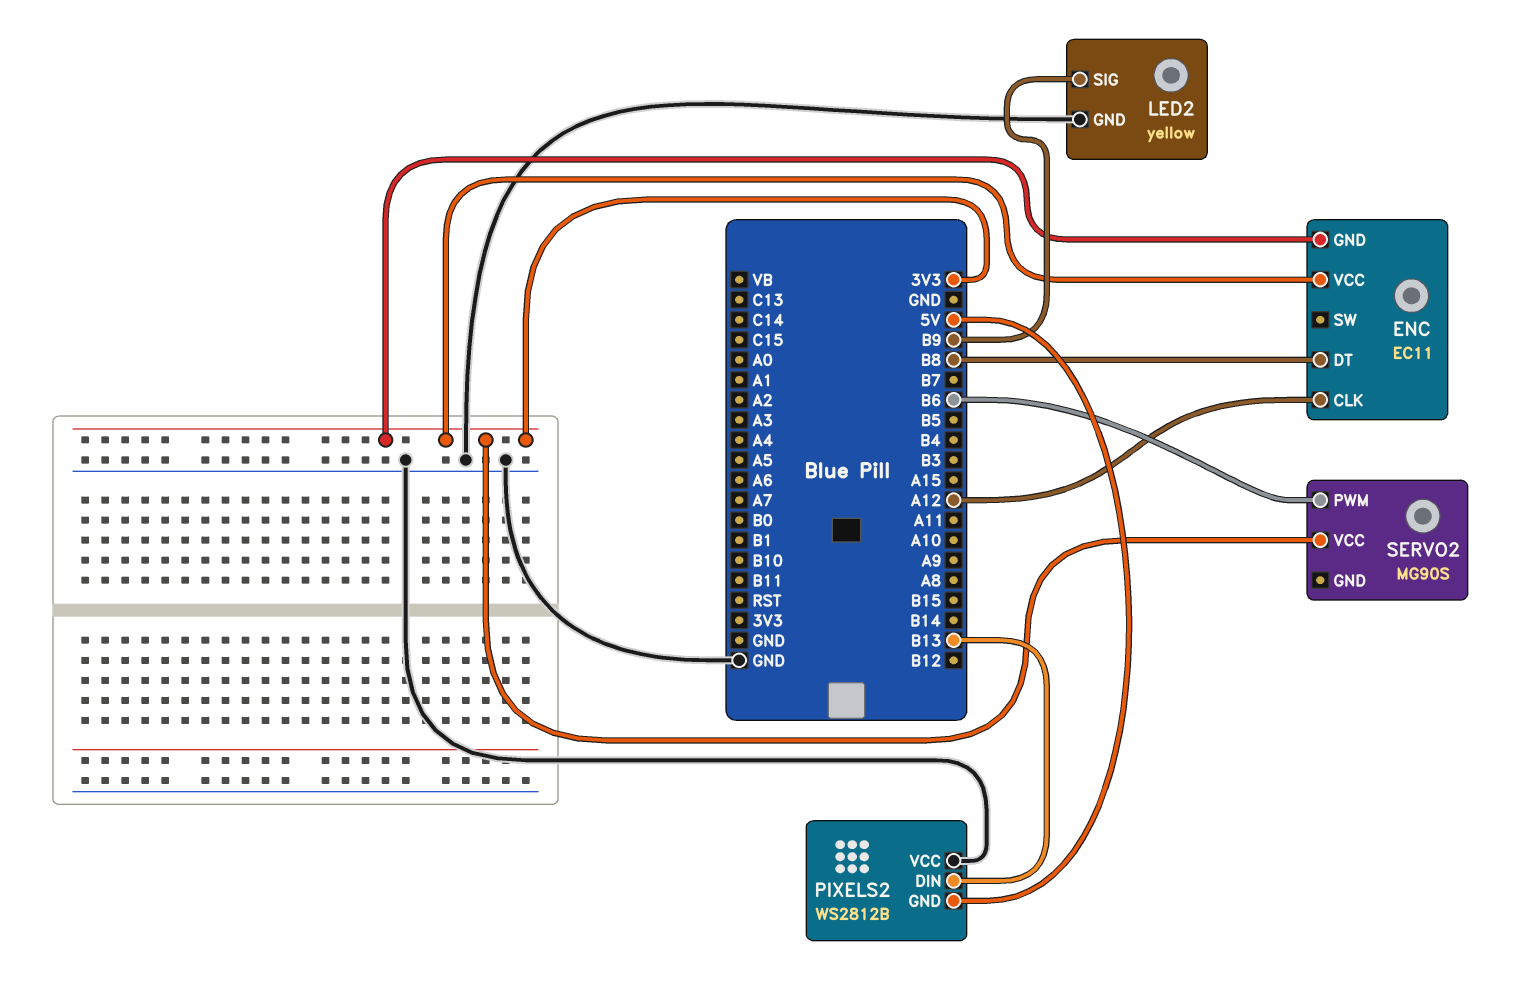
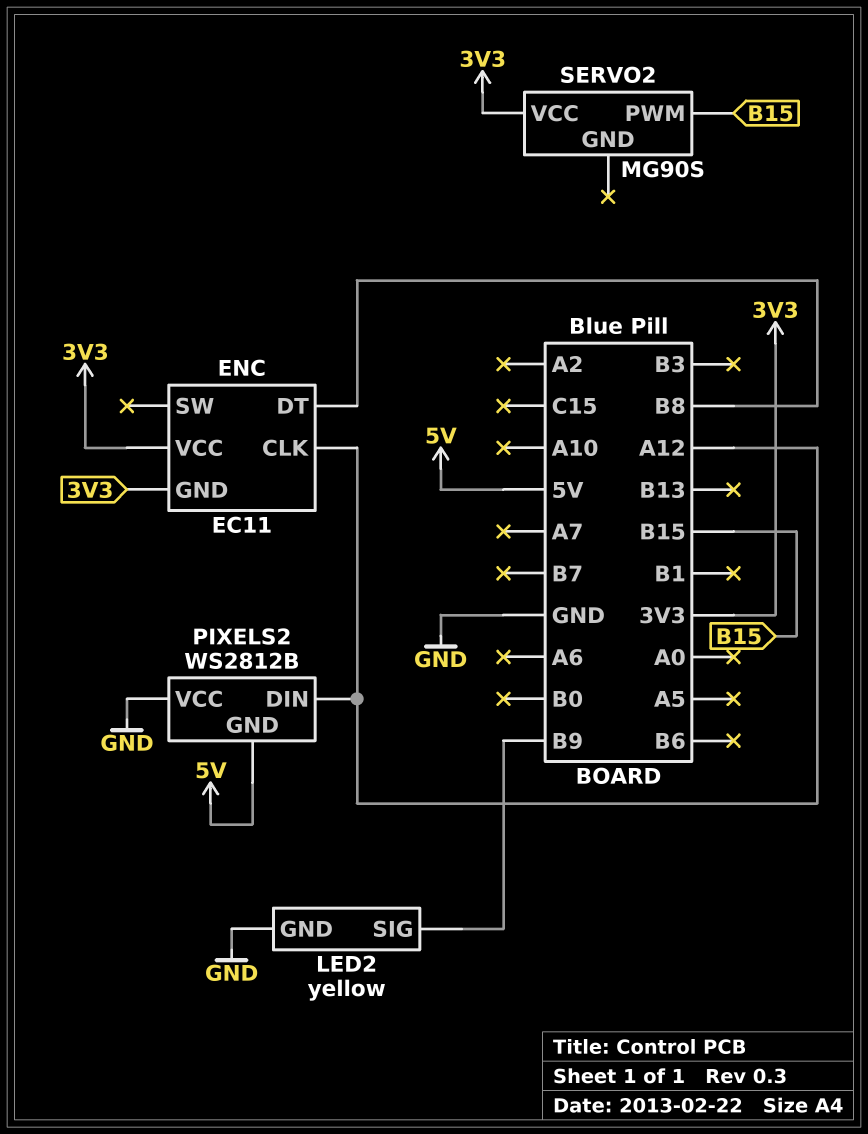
PIXELS2 pin DIN: B13 -> A12
SERVO2 pin PWM: B6 -> B15

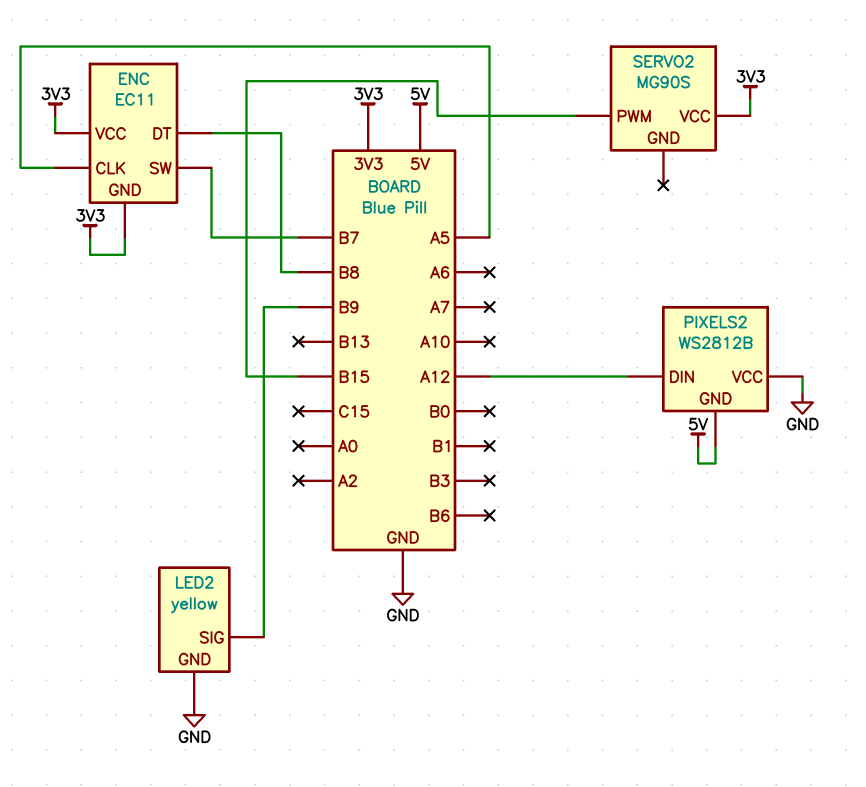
ENC pin CLK: A12 -> A5
ENC pin SW: none -> B7

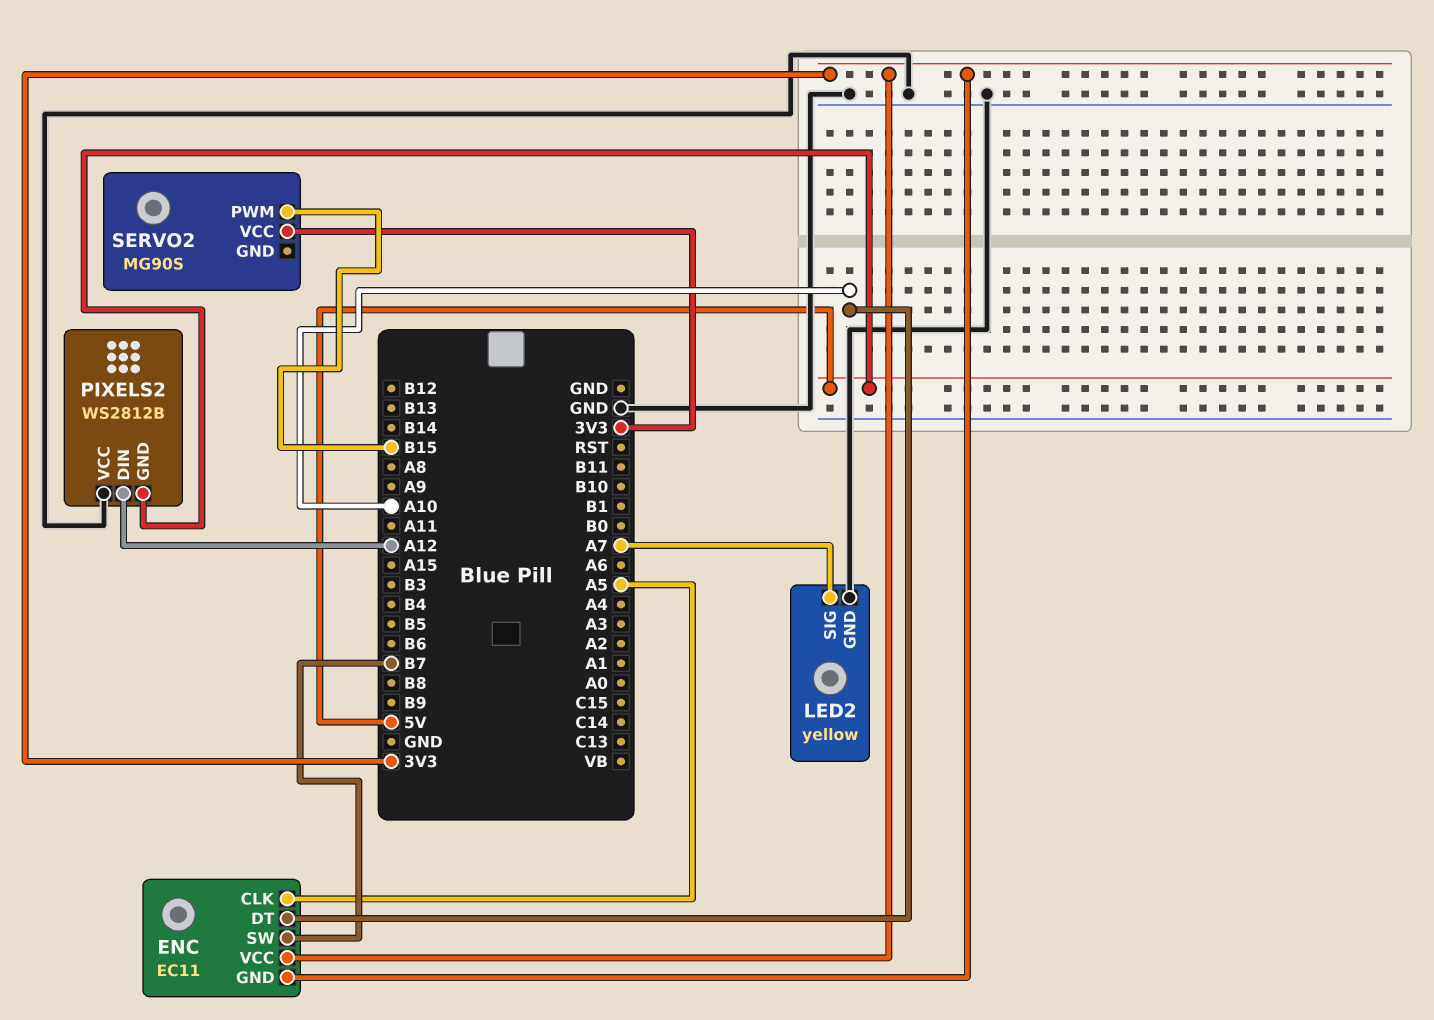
ENC pin DT: B8 -> A10
LED2 pin SIG: B9 -> A7

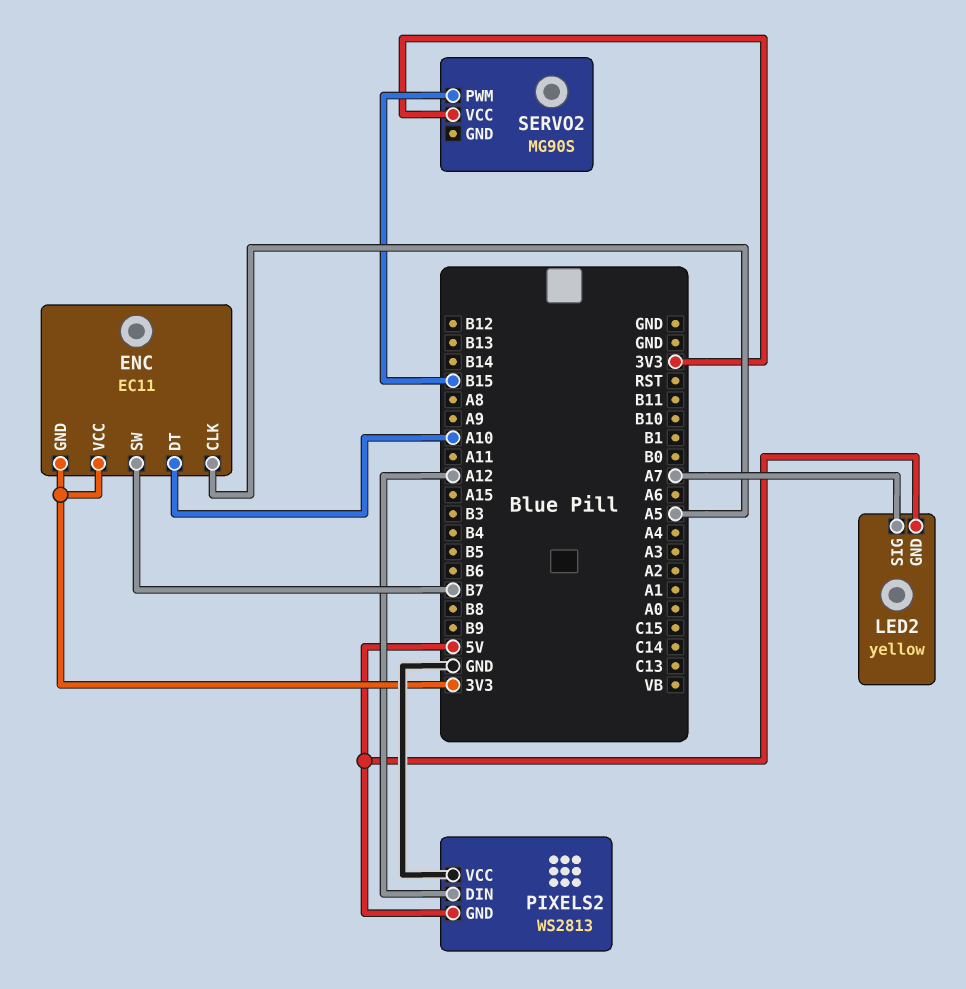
LED2 pin GND: GND -> 5V
PIXELS2: WS2812B -> WS2813

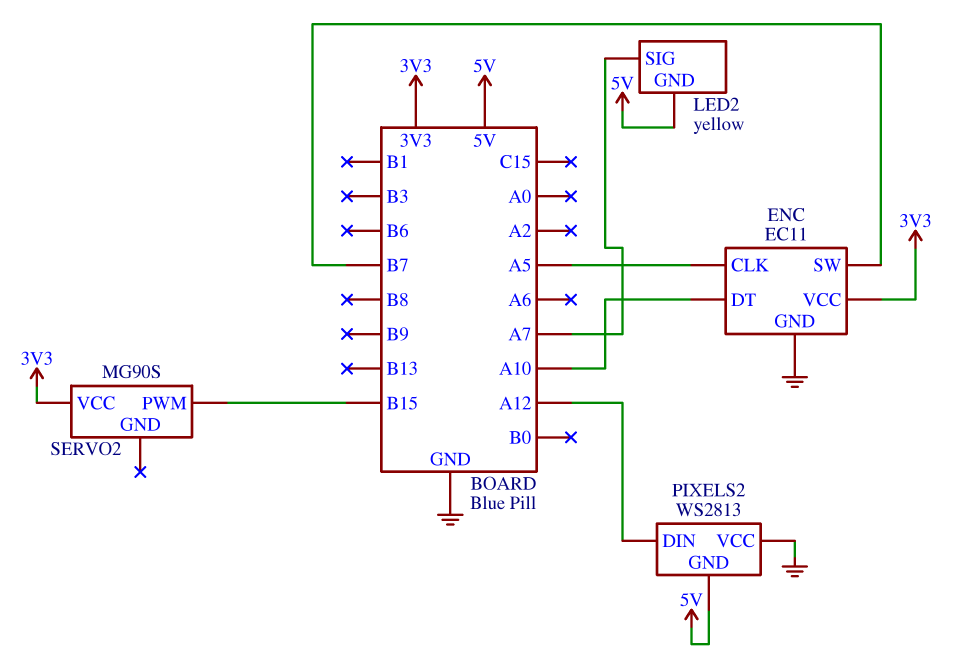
ENC pin GND: 3V3 -> GND

